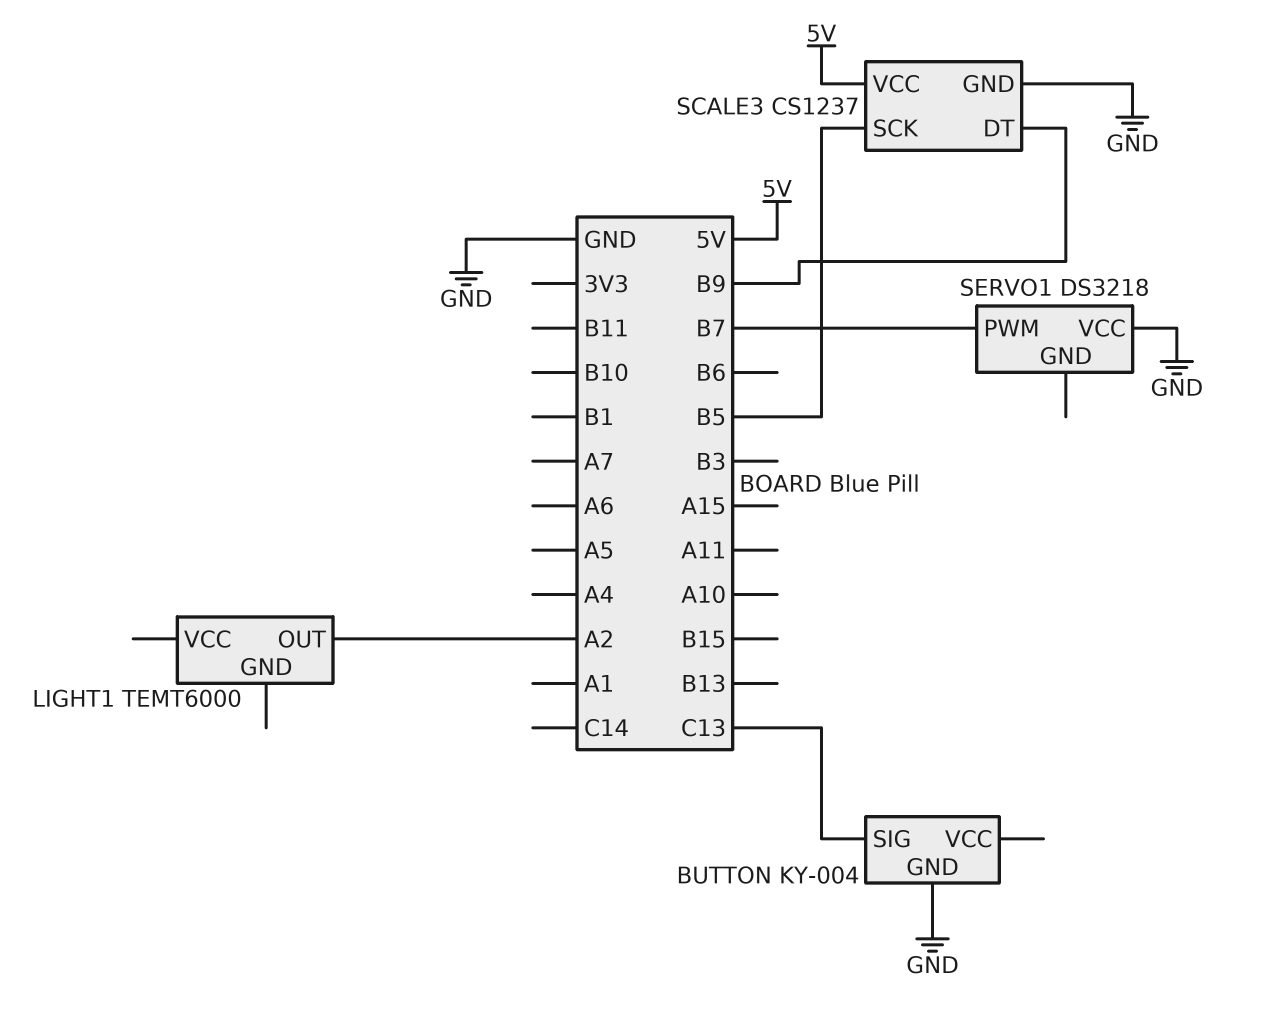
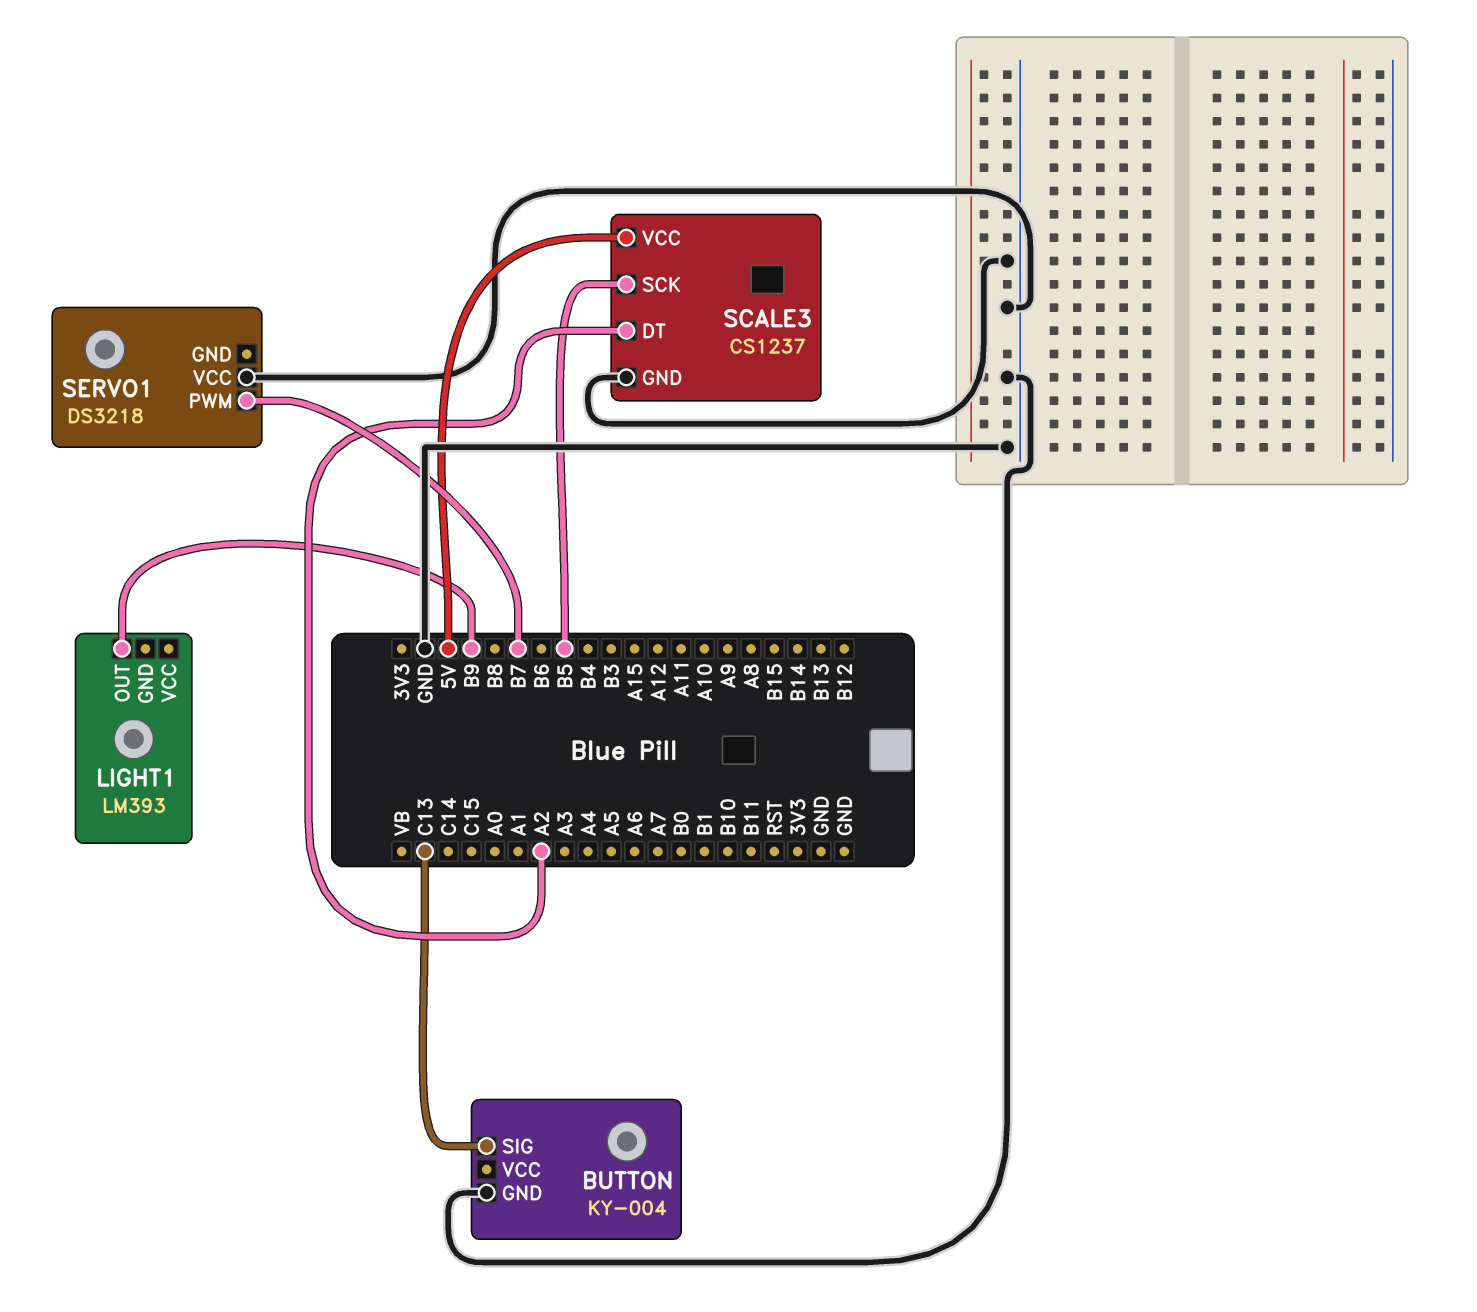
LIGHT1: TEMT6000 -> LM393
LIGHT1 pin OUT: A2 -> B9
SCALE3 pin DT: B9 -> A2

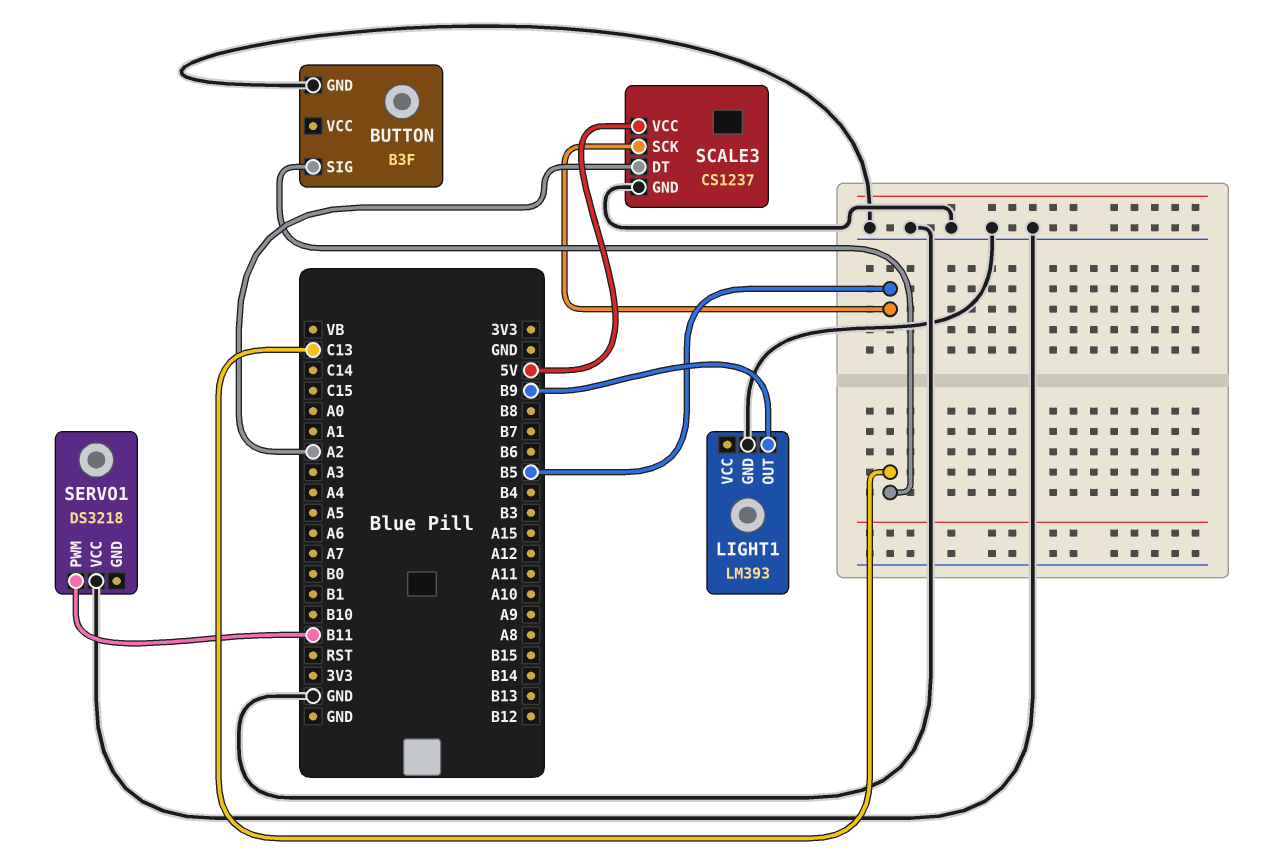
BUTTON: KY-004 -> B3F
LIGHT1 pin GND: none -> GND
SERVO1 pin PWM: B7 -> B11

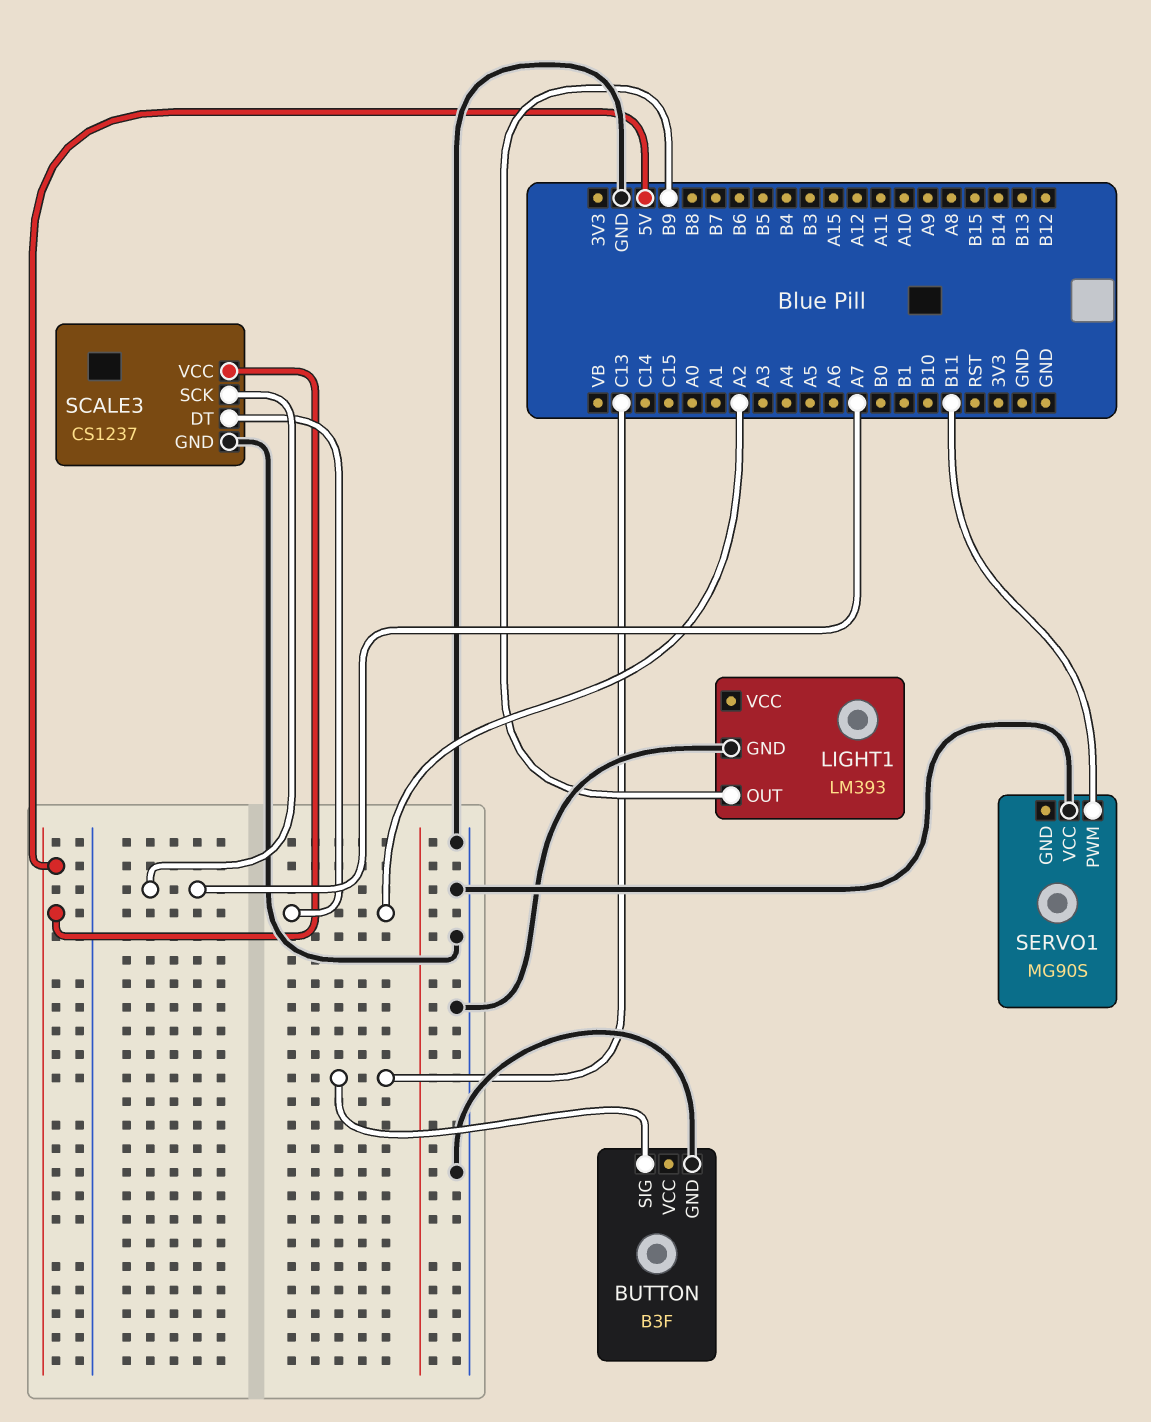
SCALE3 pin SCK: B5 -> A7
SERVO1: DS3218 -> MG90S

